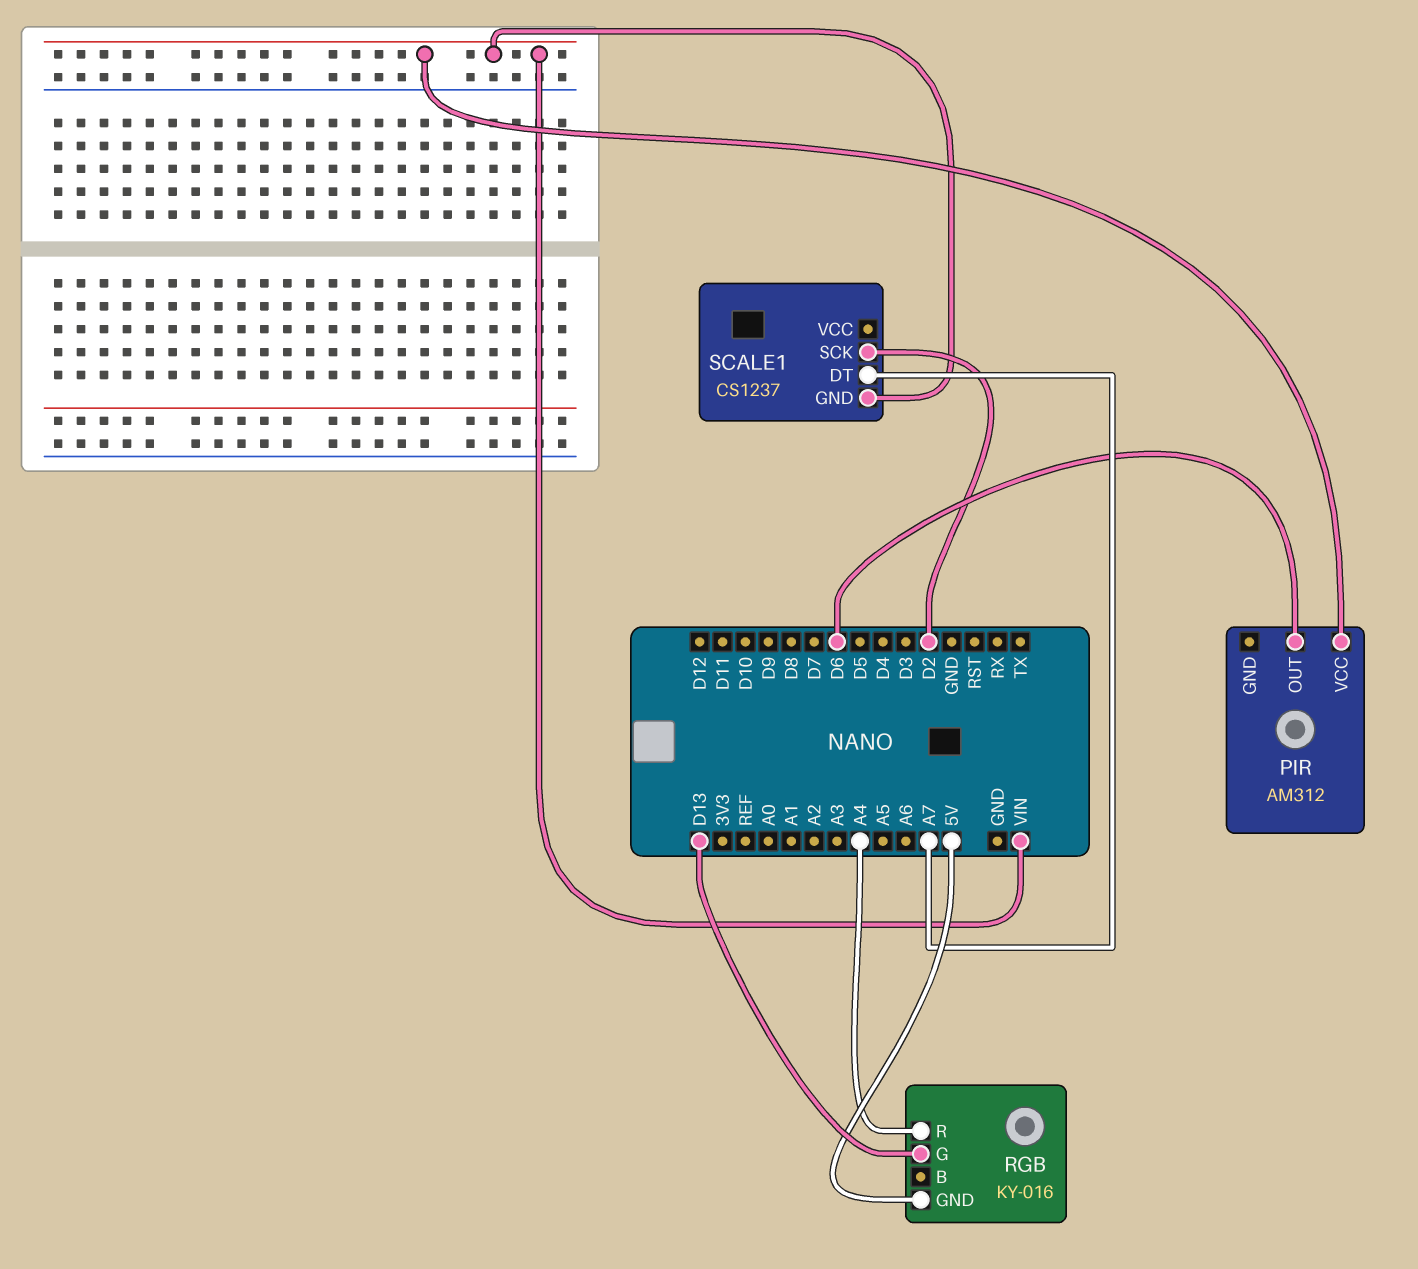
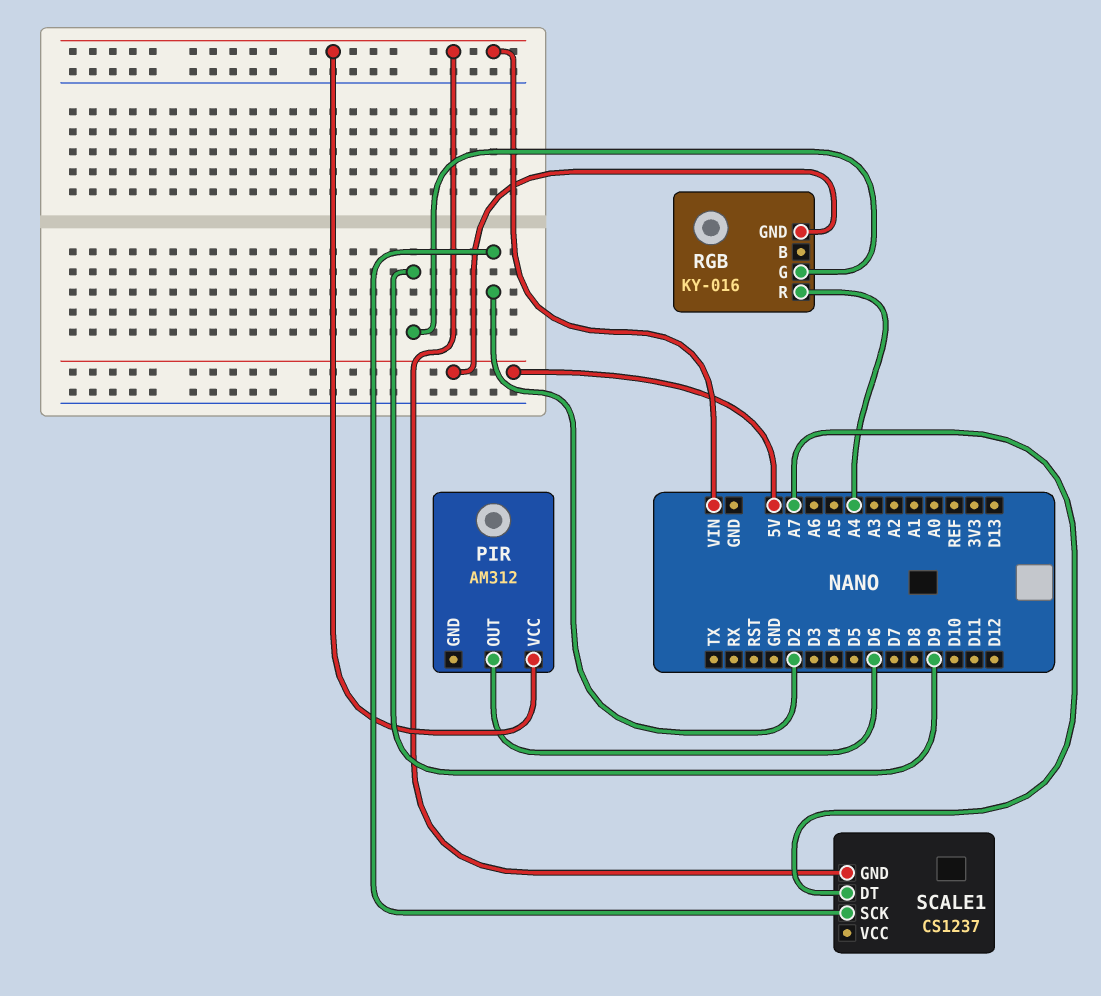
RGB pin G: D13 -> D9

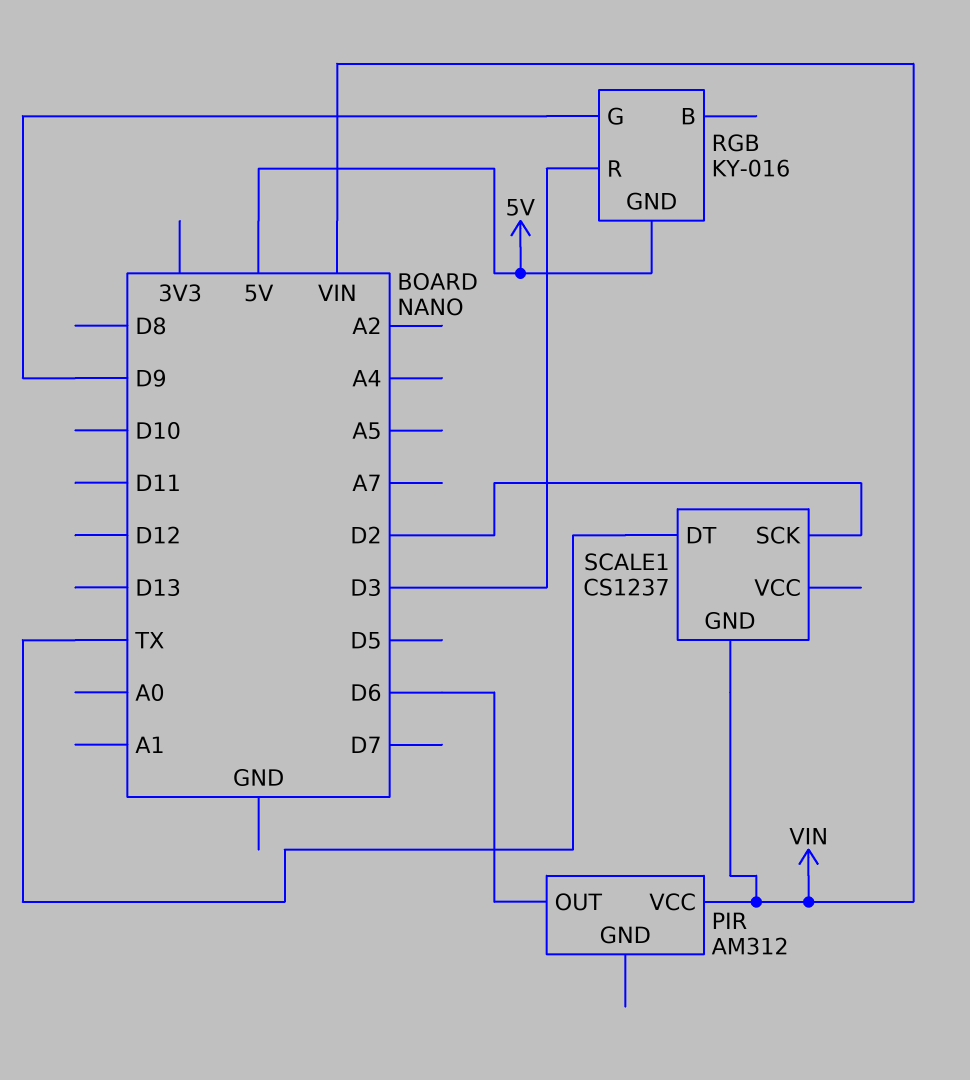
RGB pin R: A4 -> D3
SCALE1 pin DT: A7 -> TX

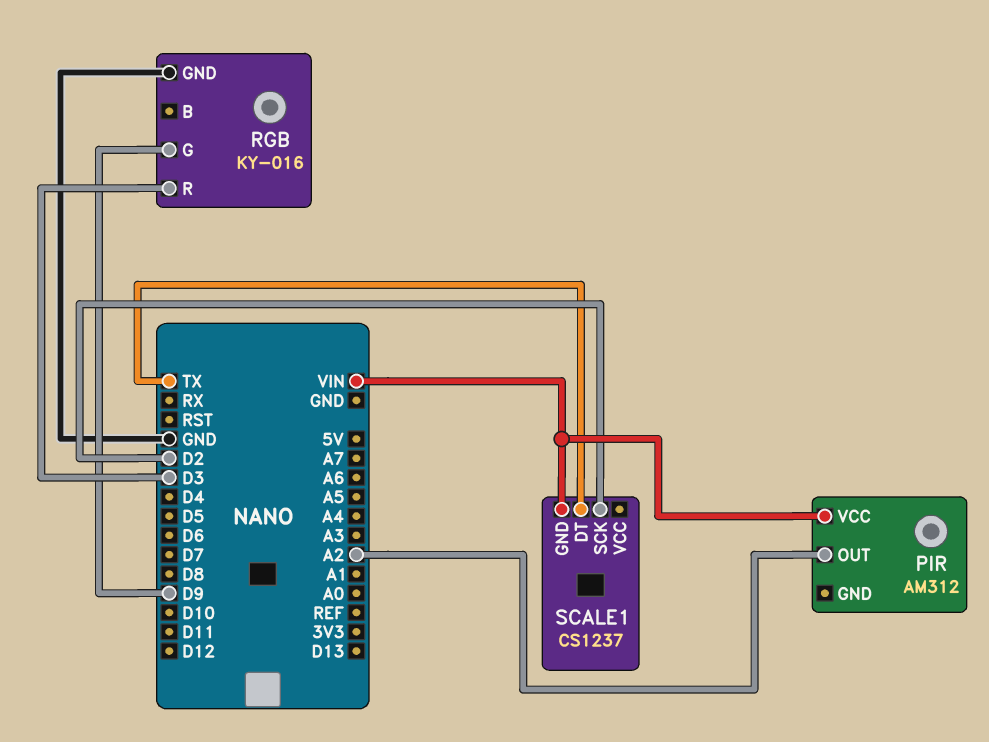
PIR pin OUT: D6 -> A2
RGB pin GND: 5V -> GND

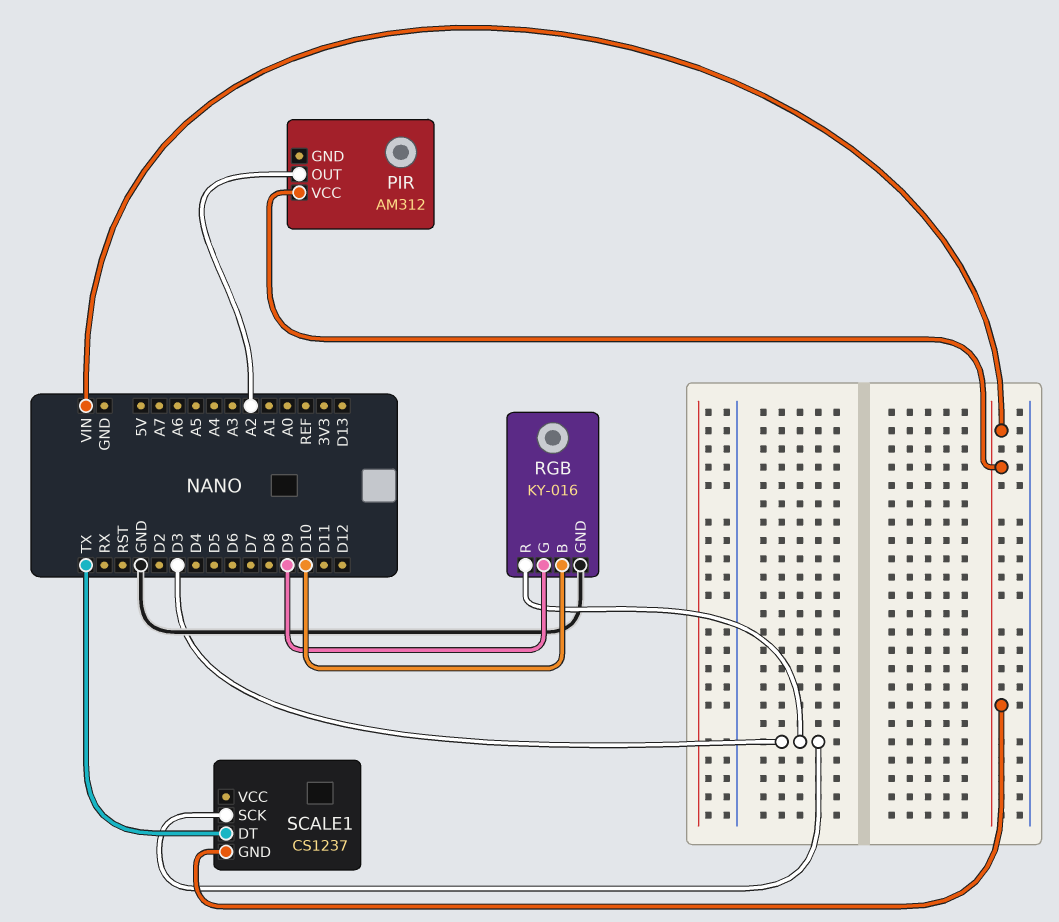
RGB pin B: none -> D10
SCALE1 pin SCK: D2 -> D3

